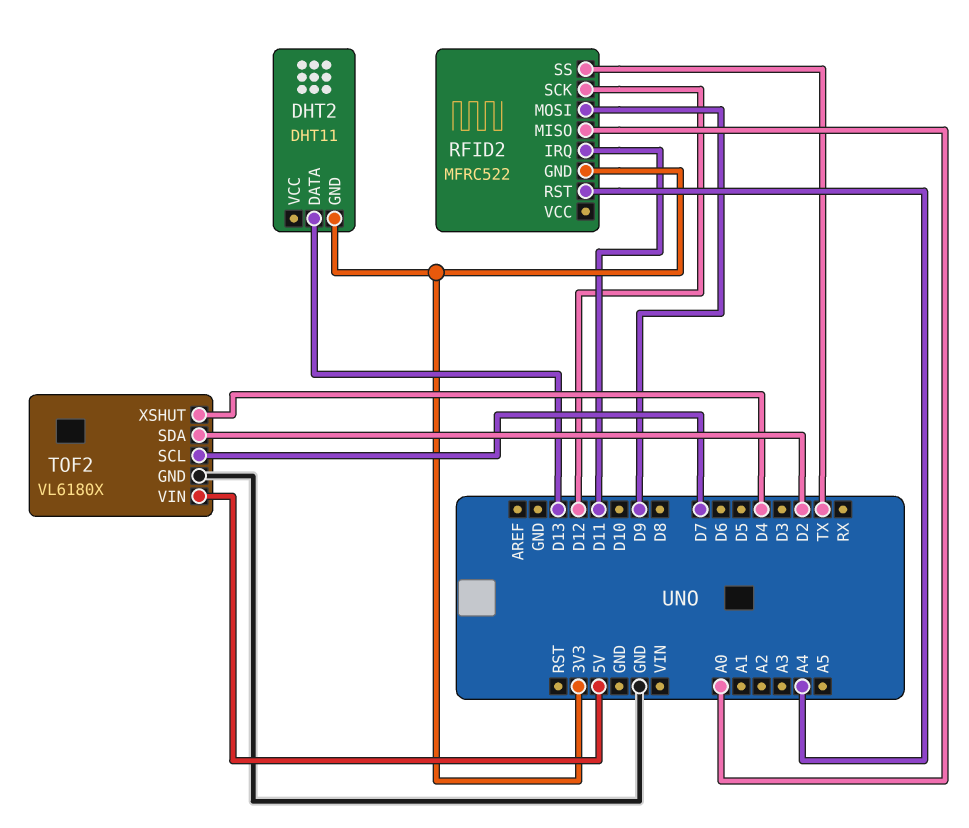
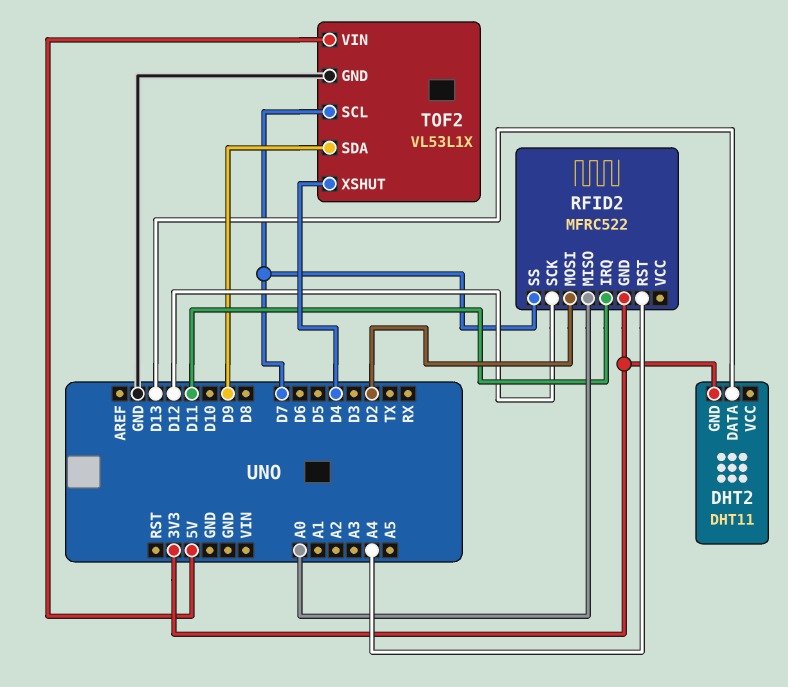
RFID2 pin MOSI: D9 -> D2
RFID2 pin SS: TX -> D7
TOF2: VL6180X -> VL53L1X
TOF2 pin SDA: D2 -> D9

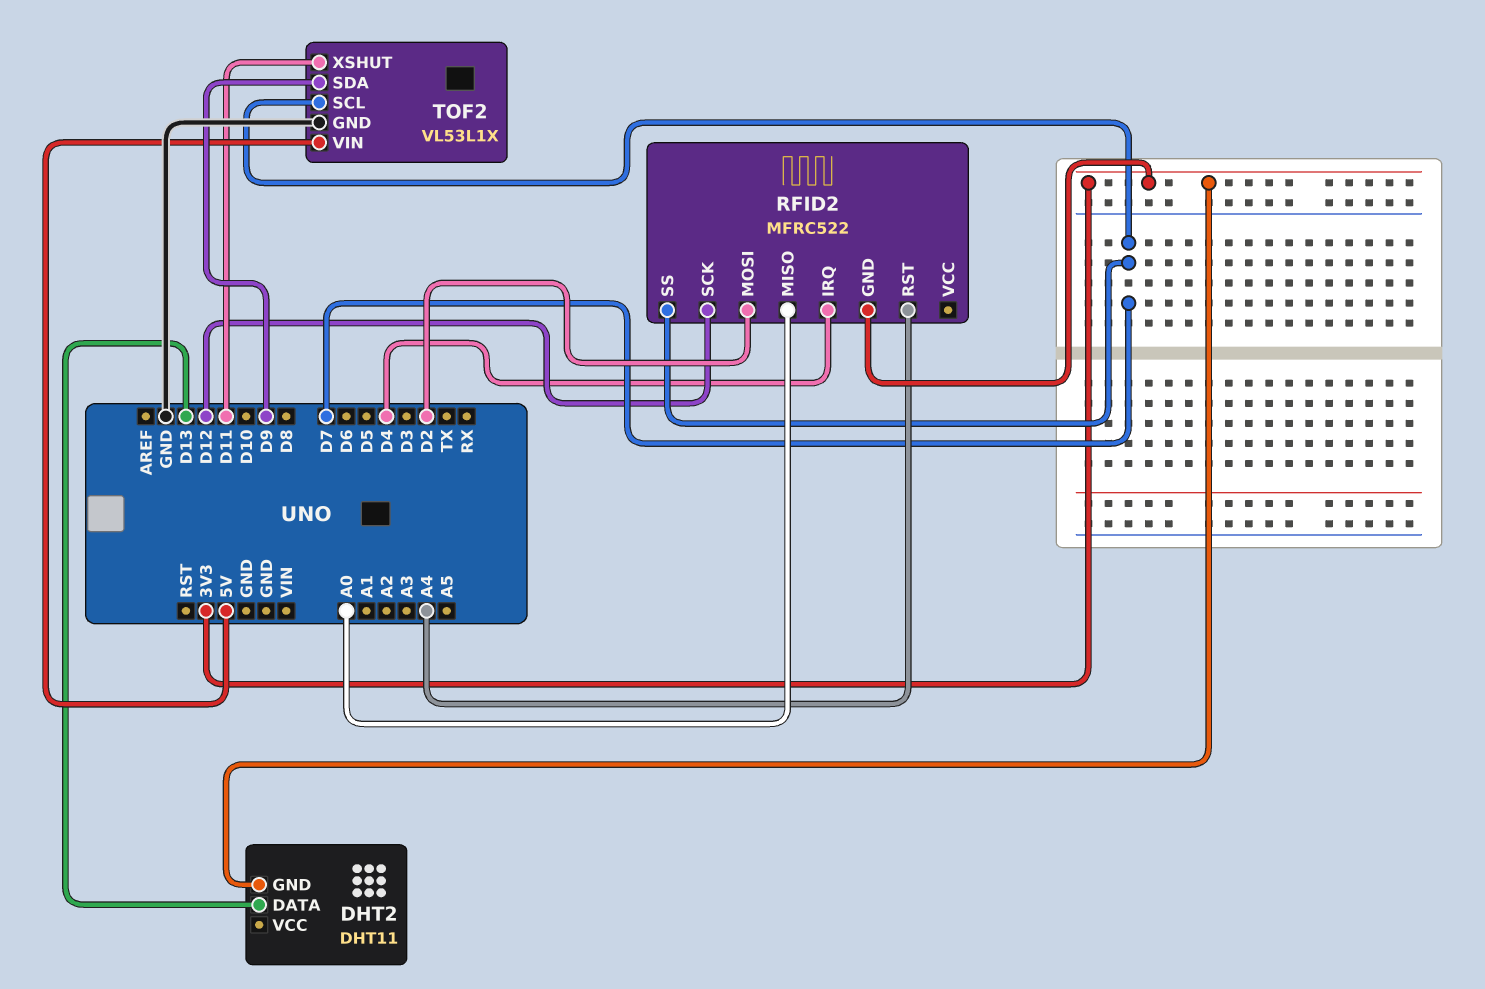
RFID2 pin IRQ: D11 -> D4
TOF2 pin XSHUT: D4 -> D11

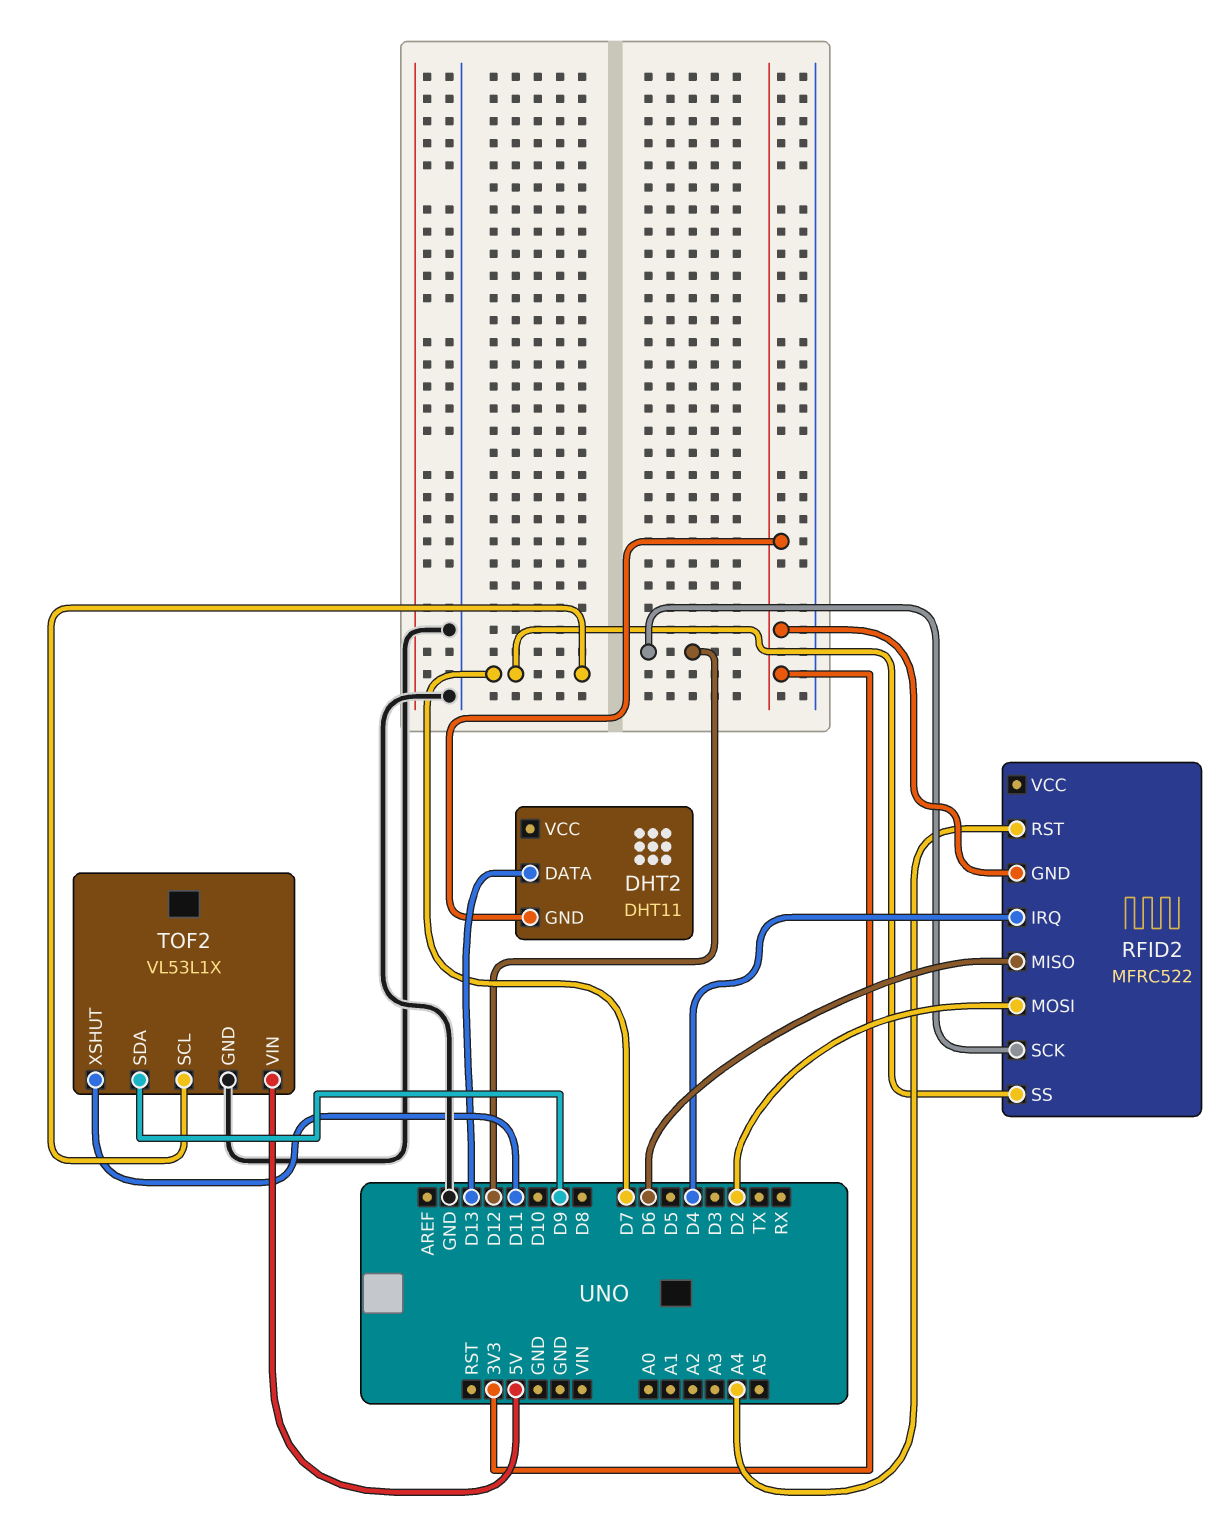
RFID2 pin MISO: A0 -> D6

